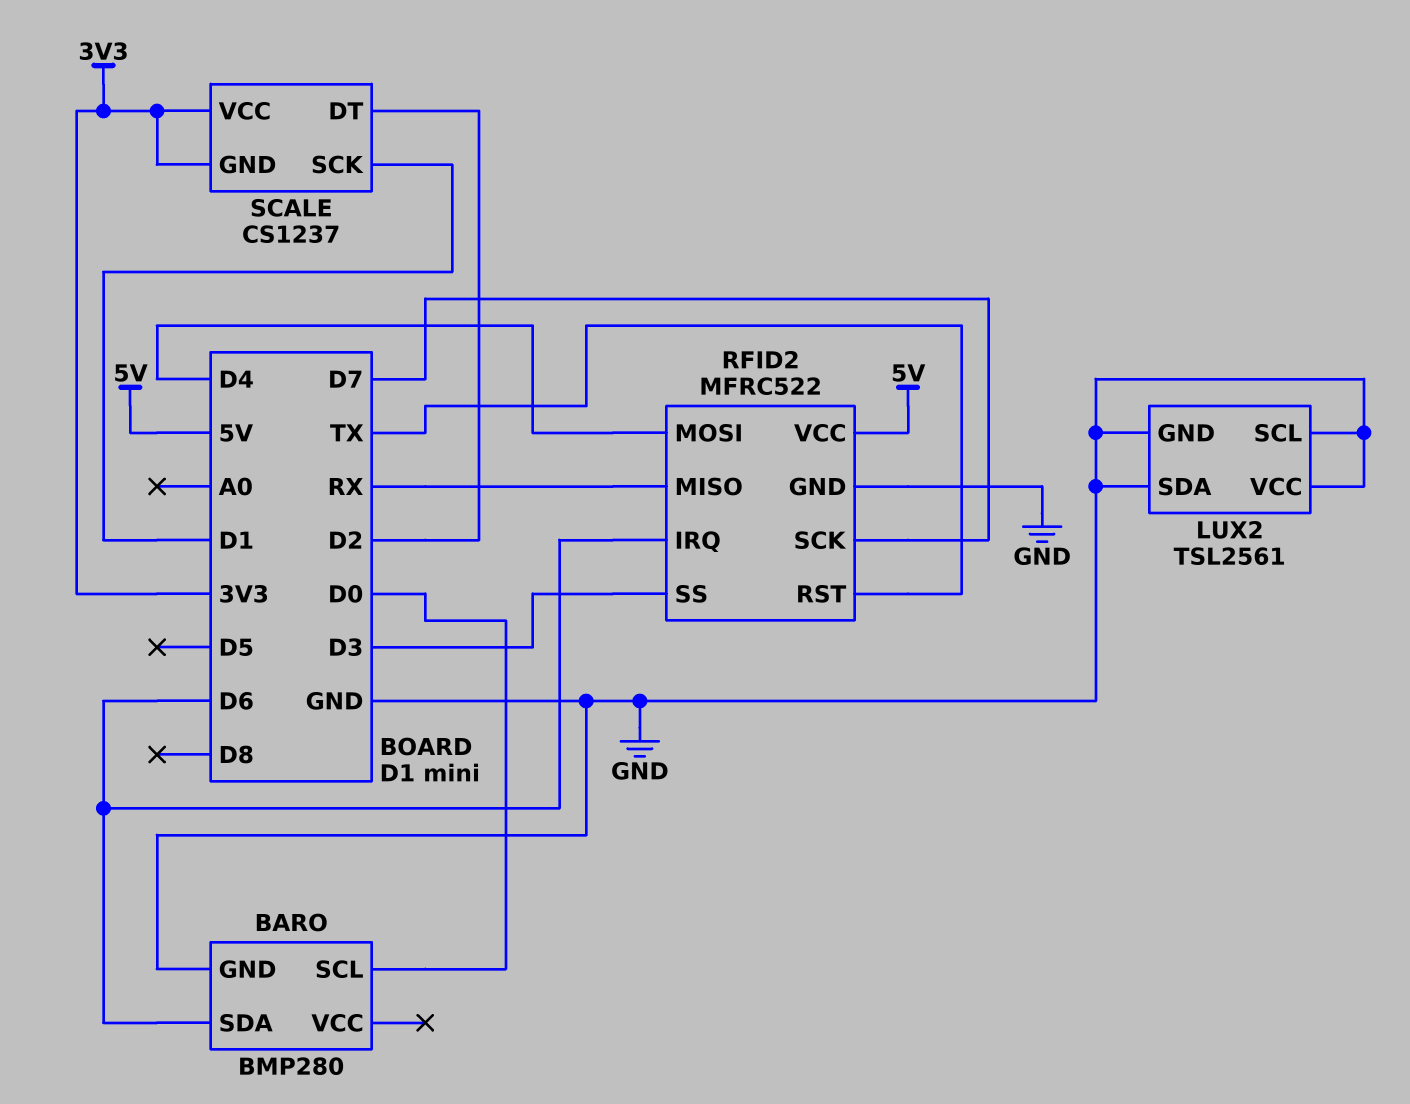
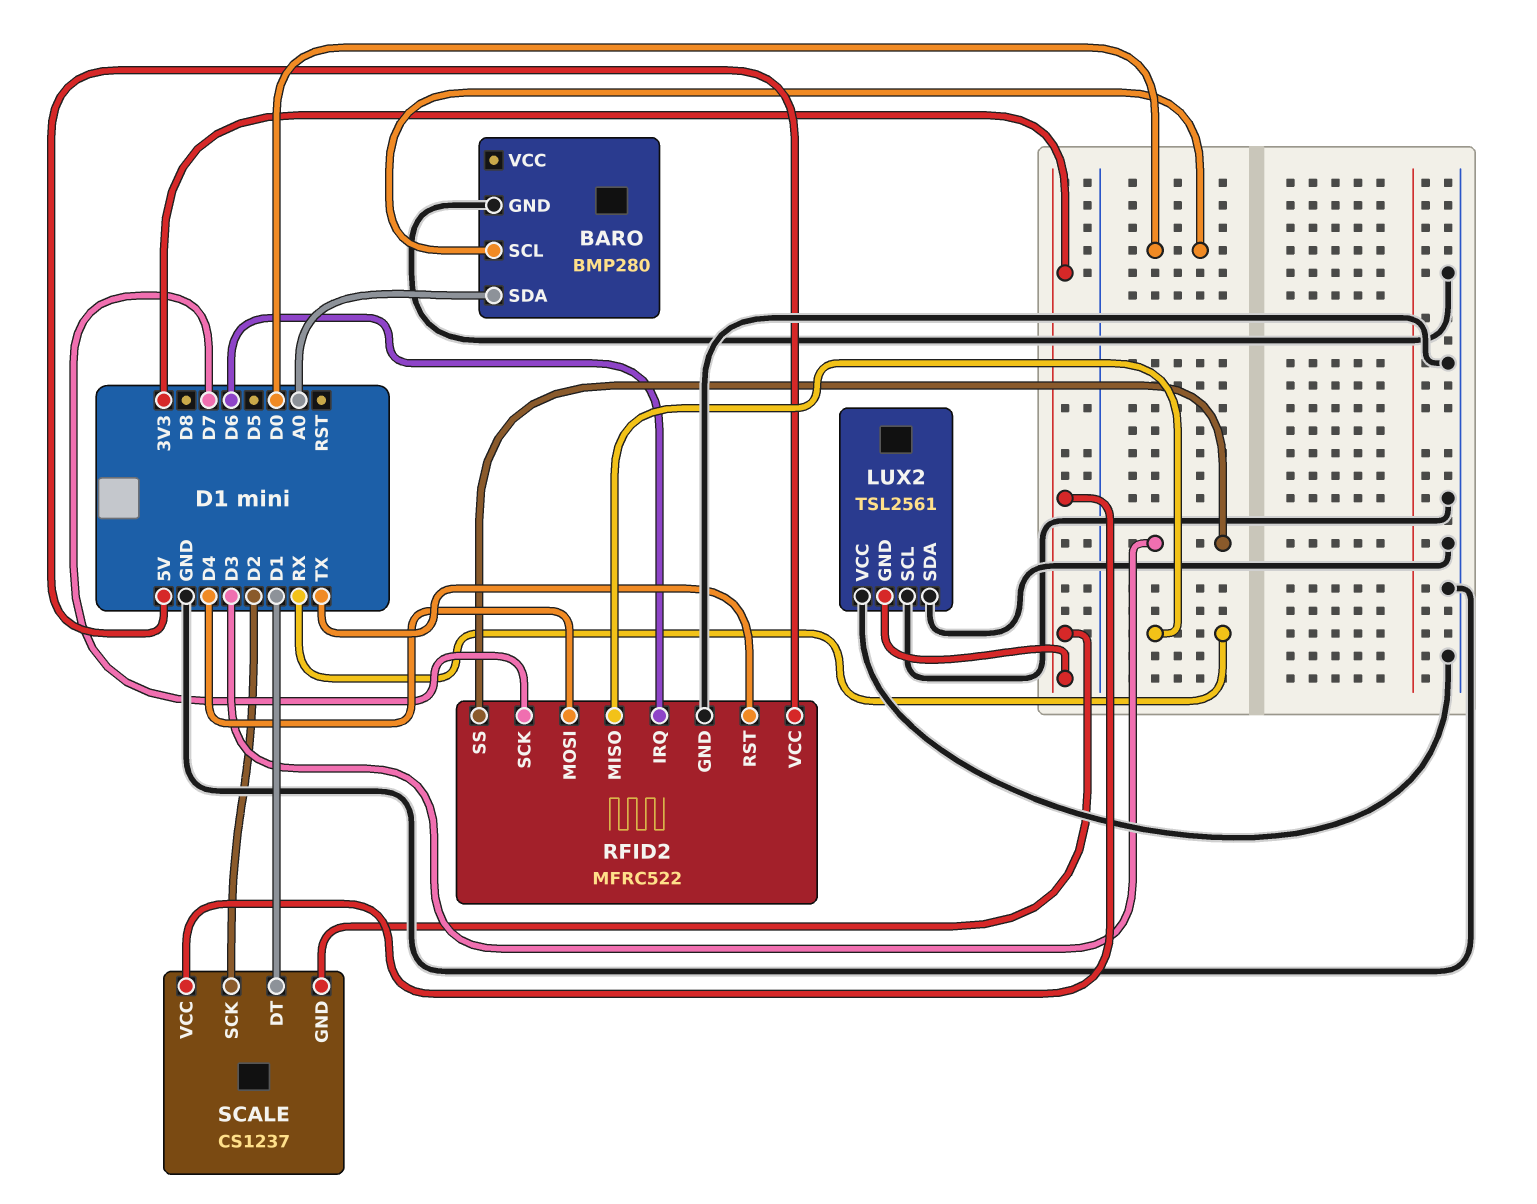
BARO pin SDA: D6 -> A0
LUX2 pin GND: GND -> 3V3
SCALE pin DT: D2 -> D1
SCALE pin SCK: D1 -> D2

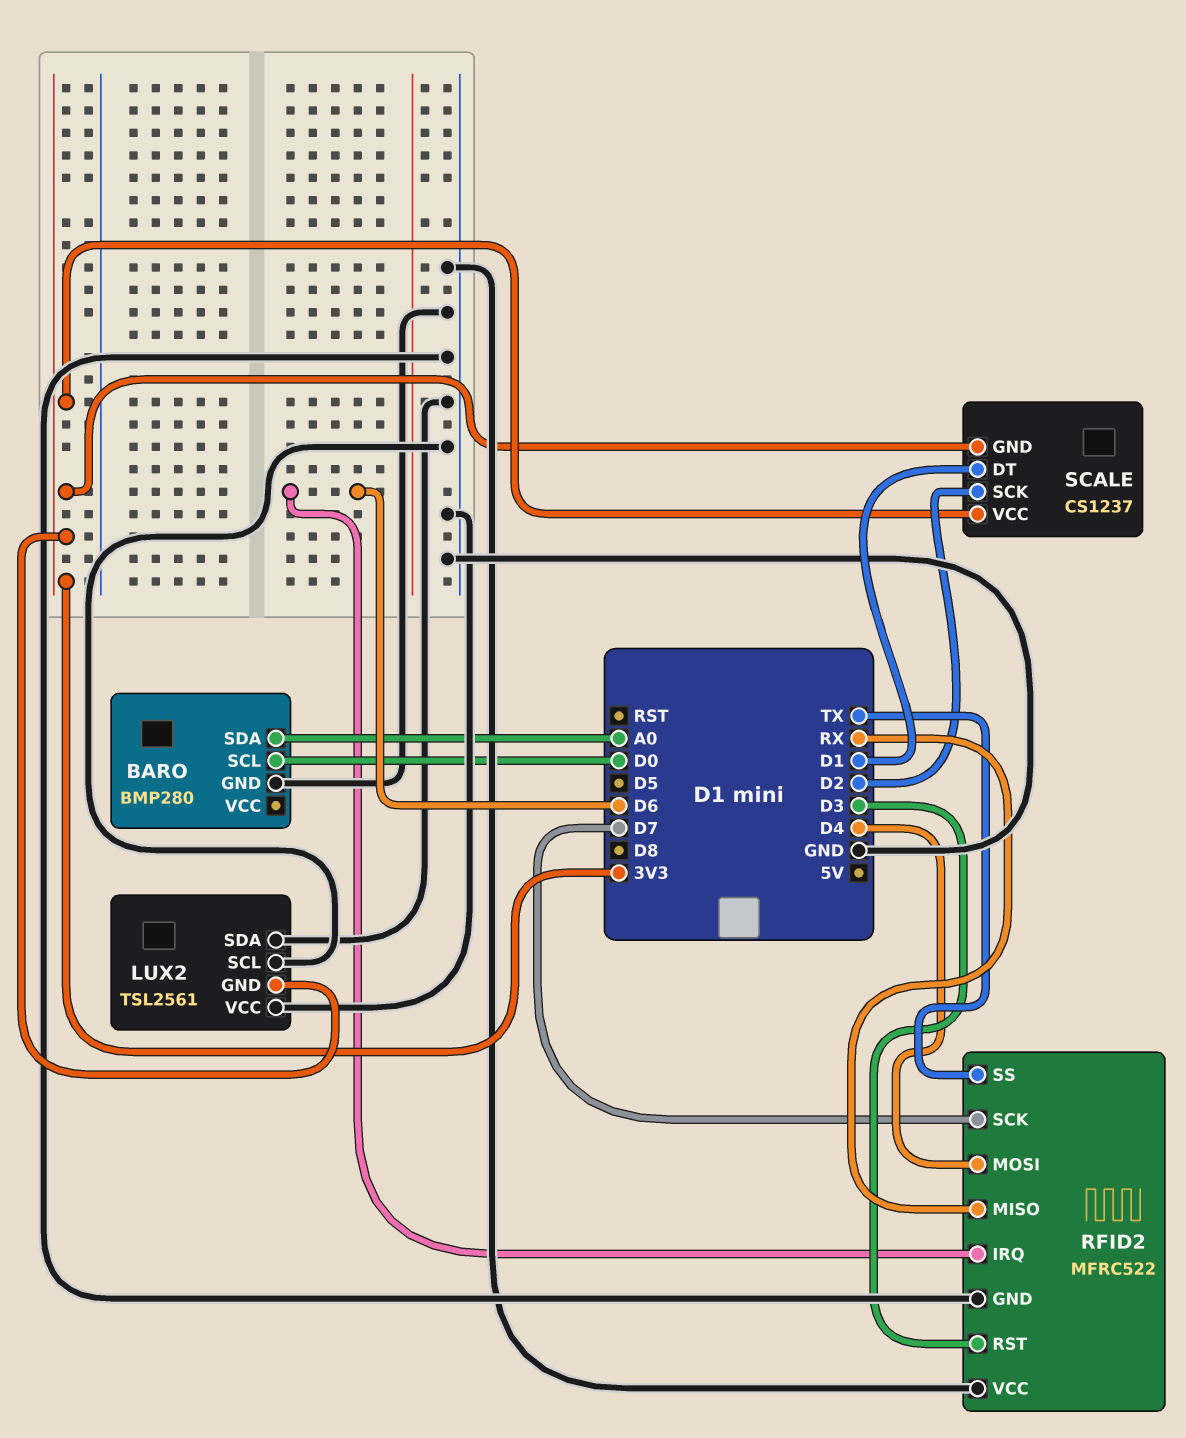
RFID2 pin RST: TX -> D3
RFID2 pin SS: D3 -> TX
RFID2 pin VCC: 5V -> GND

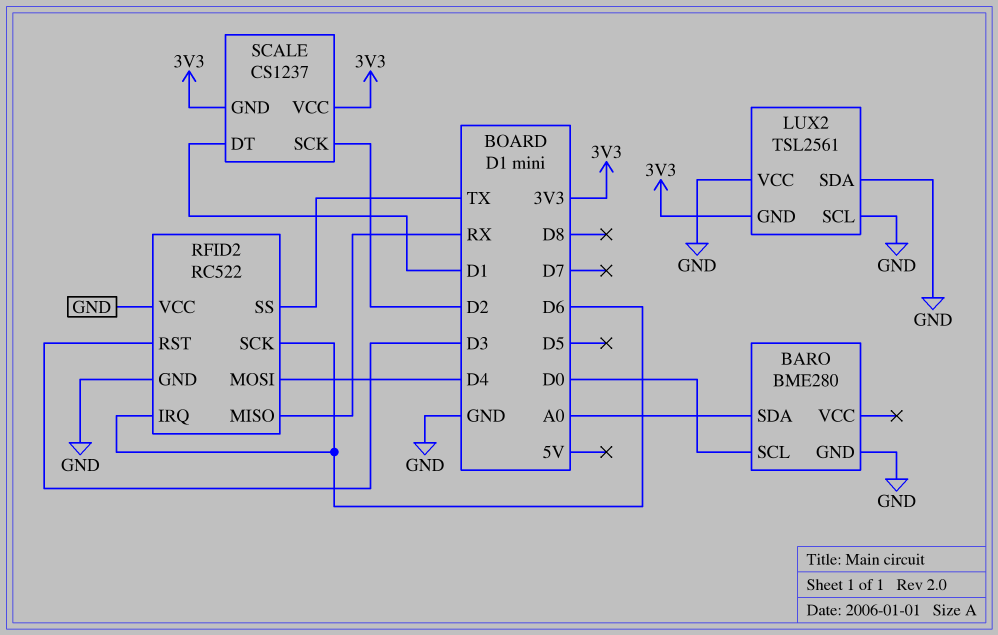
BARO: BMP280 -> BME280
RFID2: MFRC522 -> RC522
RFID2 pin SCK: D7 -> D6

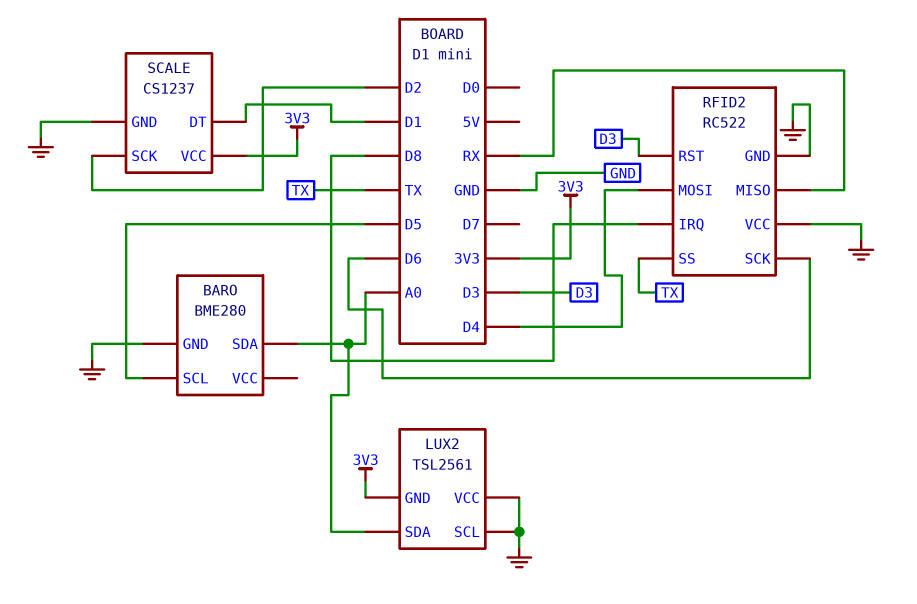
BARO pin SCL: D0 -> D5
LUX2 pin SDA: GND -> A0
RFID2 pin IRQ: D6 -> D8
SCALE pin GND: 3V3 -> GND

